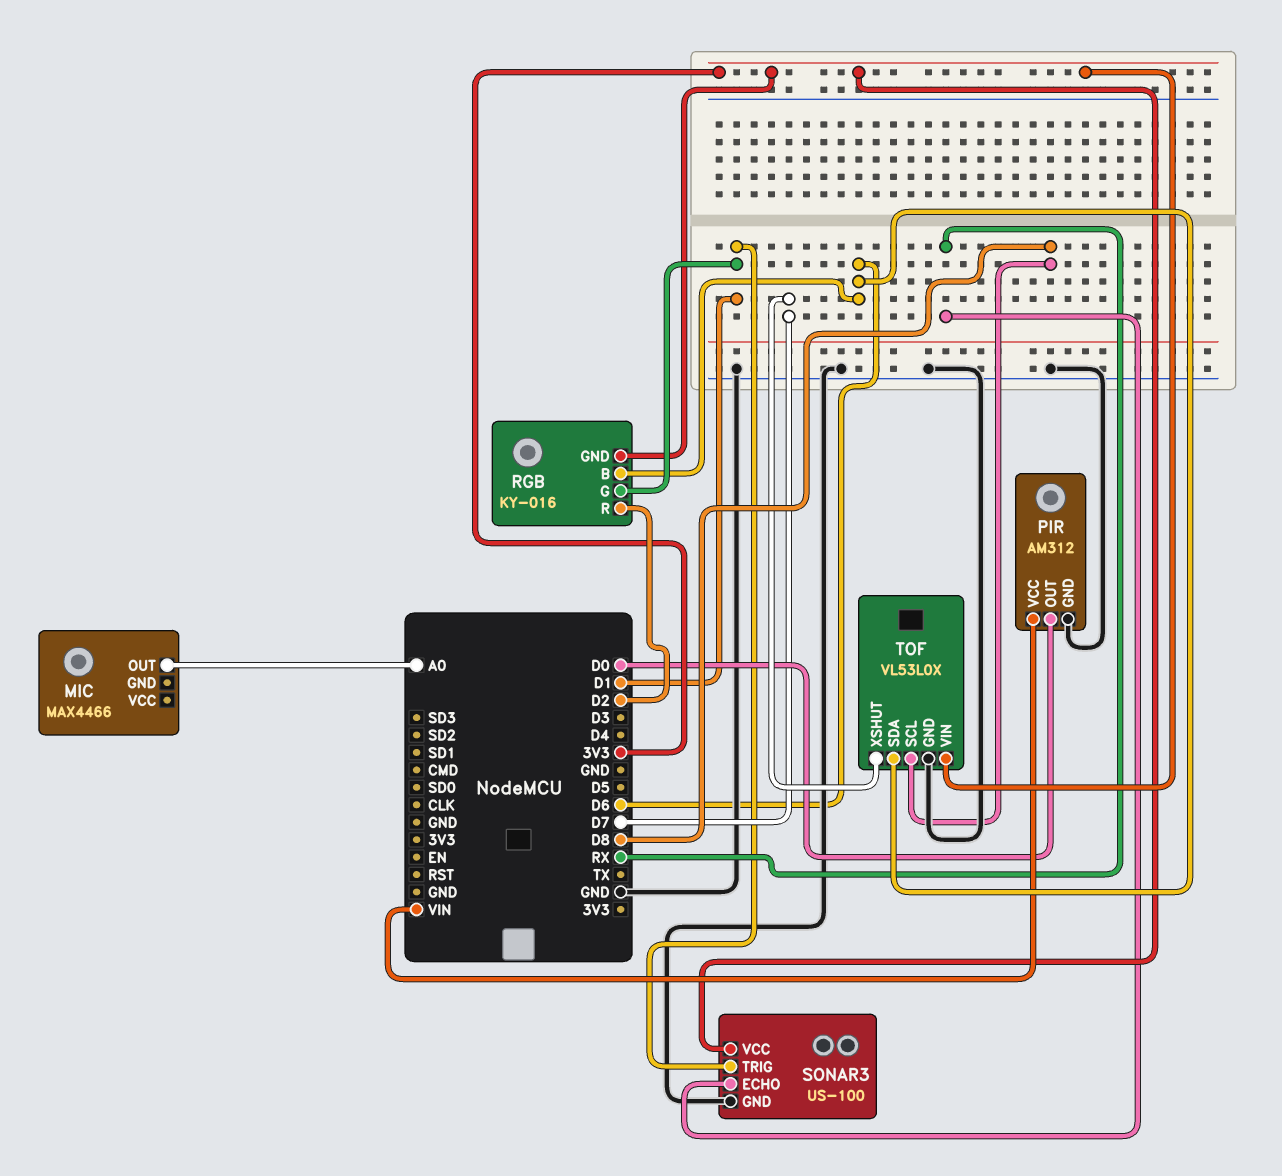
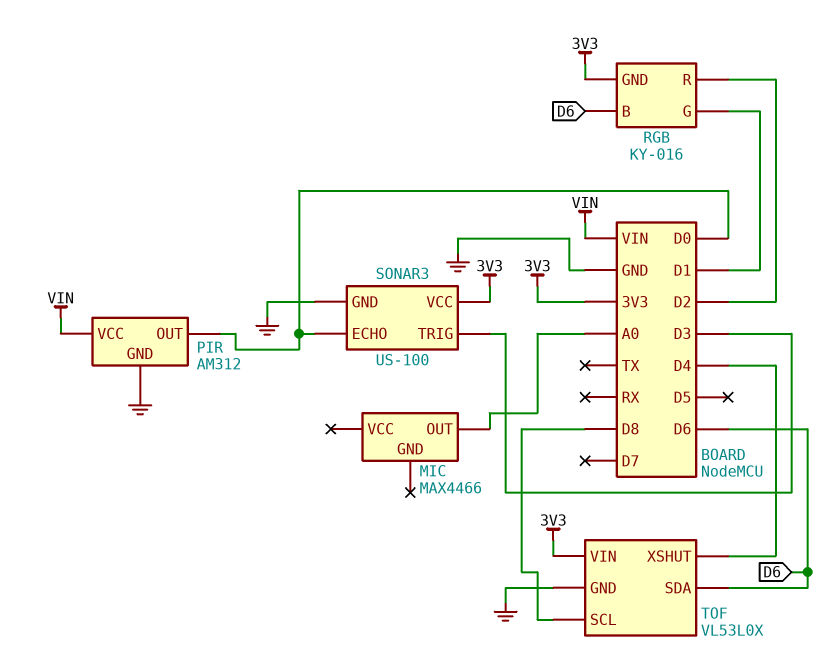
SONAR3 pin ECHO: RX -> D0
SONAR3 pin TRIG: D1 -> D3
TOF pin XSHUT: D7 -> D4

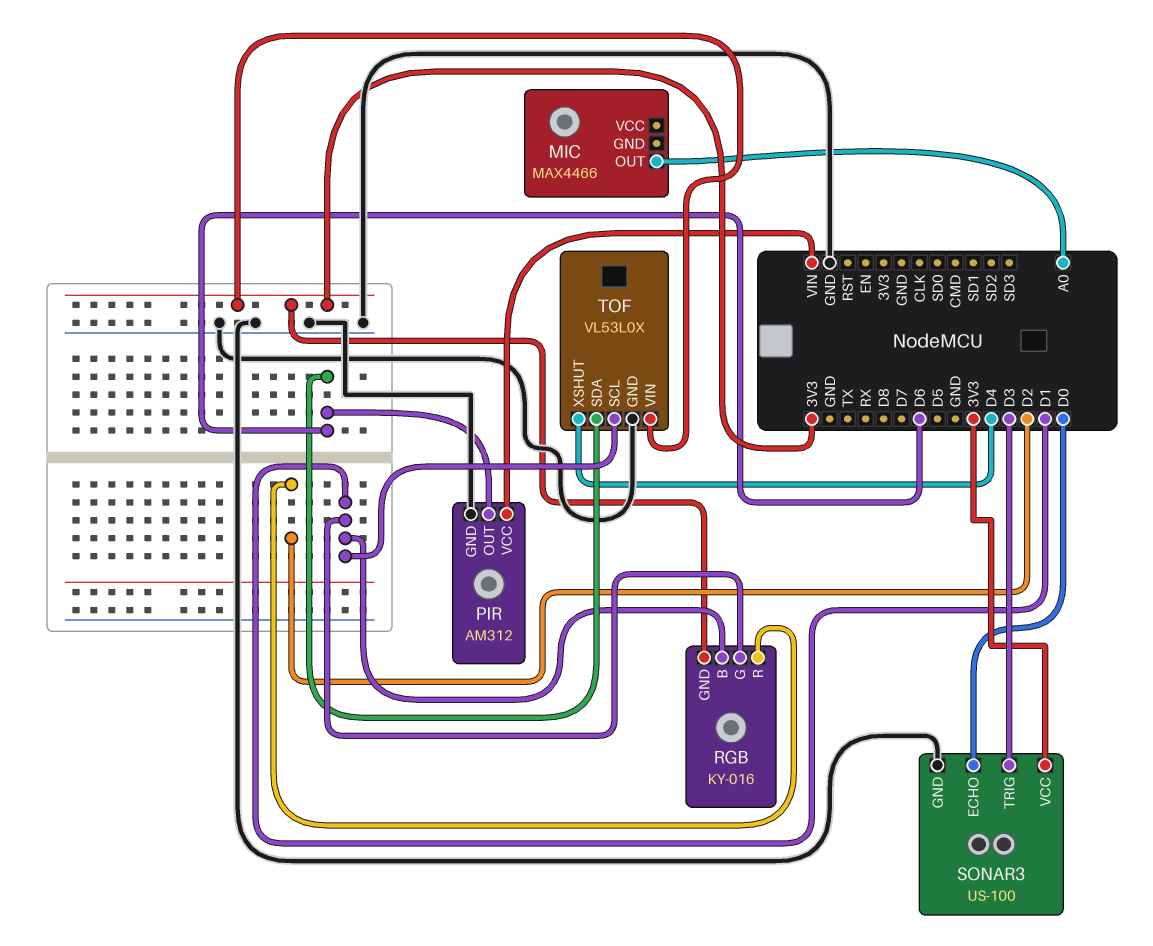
PIR pin OUT: D0 -> D6
RGB pin B: D6 -> D1
TOF pin SCL: D8 -> D1

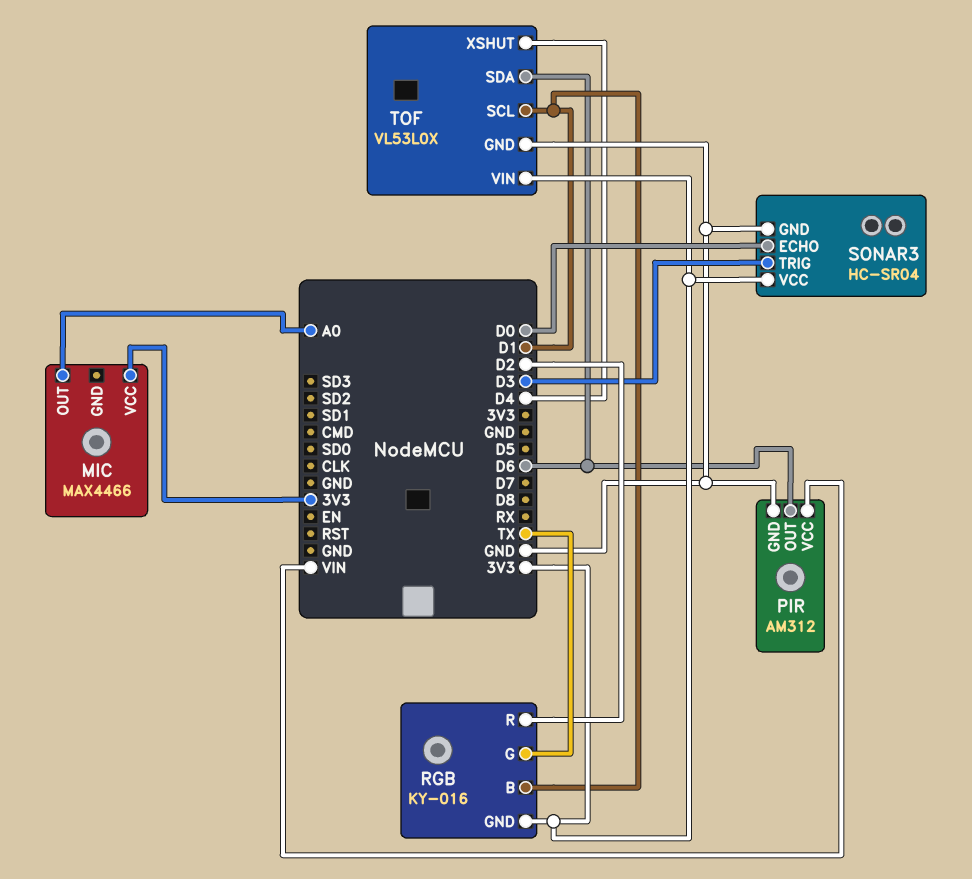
MIC pin VCC: none -> 3V3
RGB pin G: D1 -> TX
SONAR3: US-100 -> HC-SR04

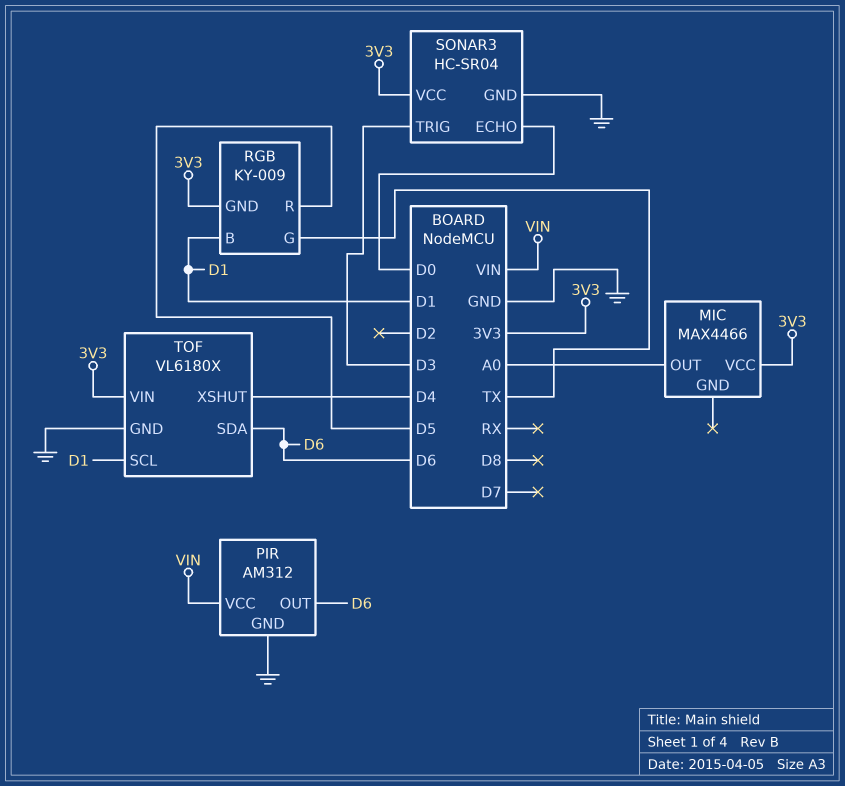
RGB: KY-016 -> KY-009
RGB pin R: D2 -> D5
TOF: VL53L0X -> VL6180X

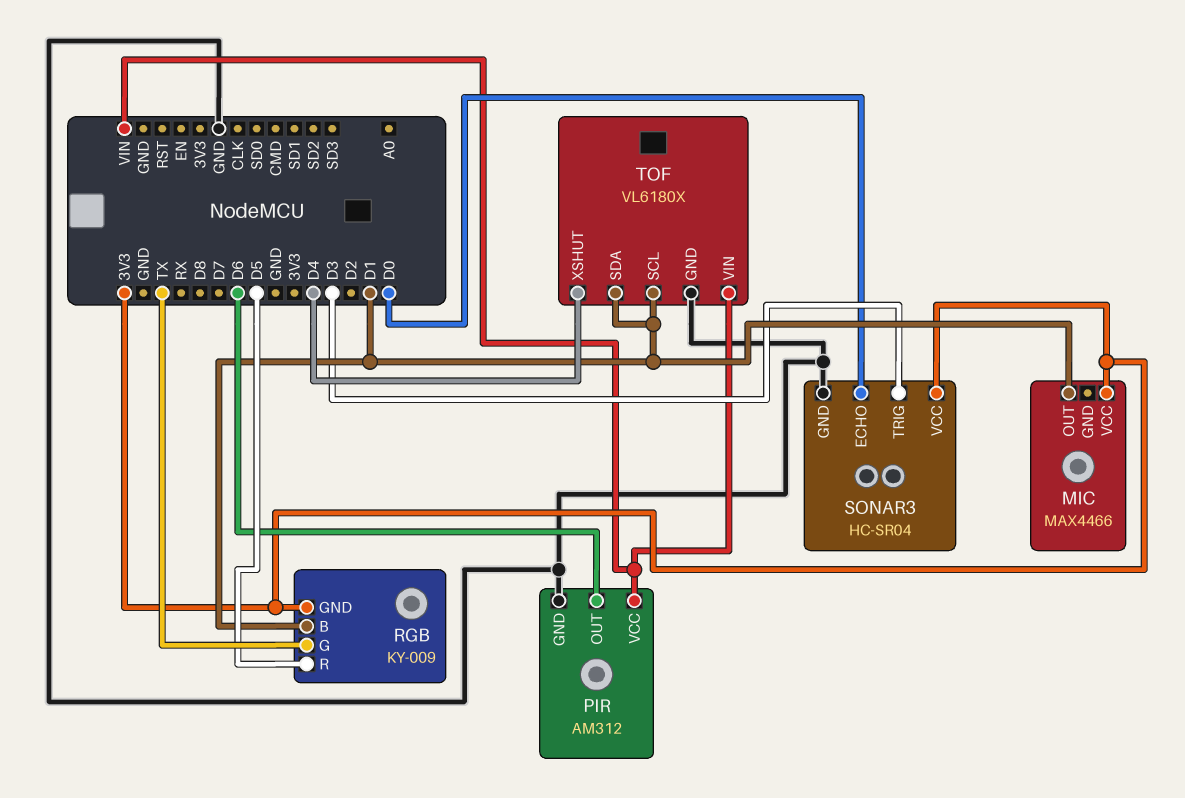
MIC pin OUT: A0 -> D1
TOF pin SDA: D6 -> D1
TOF pin VIN: 3V3 -> VIN

